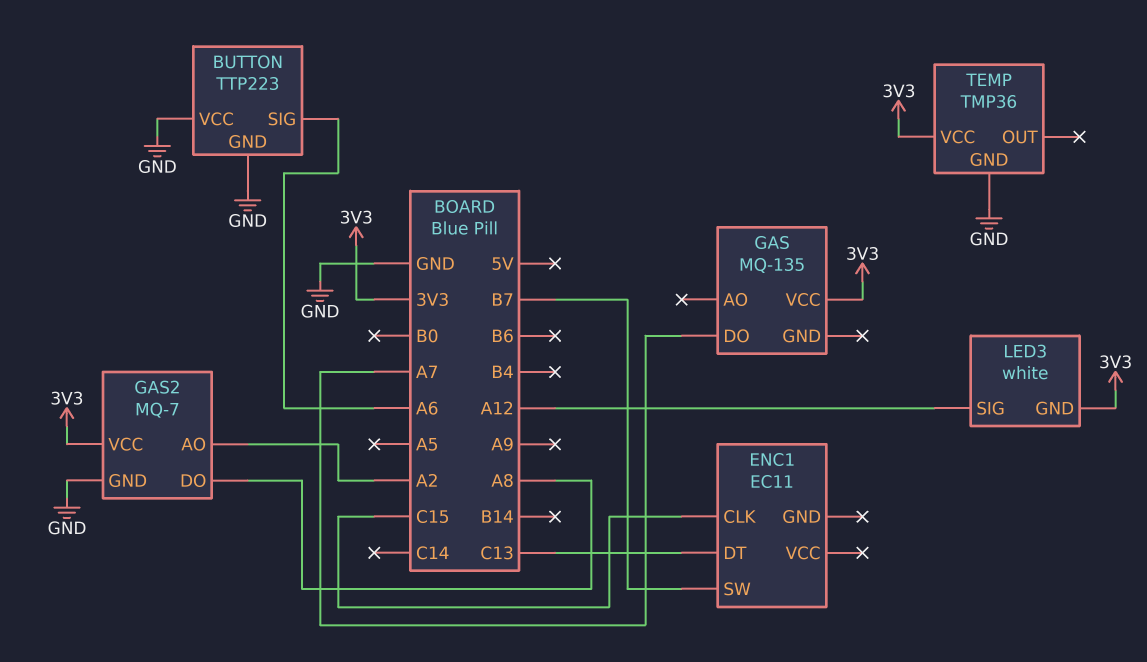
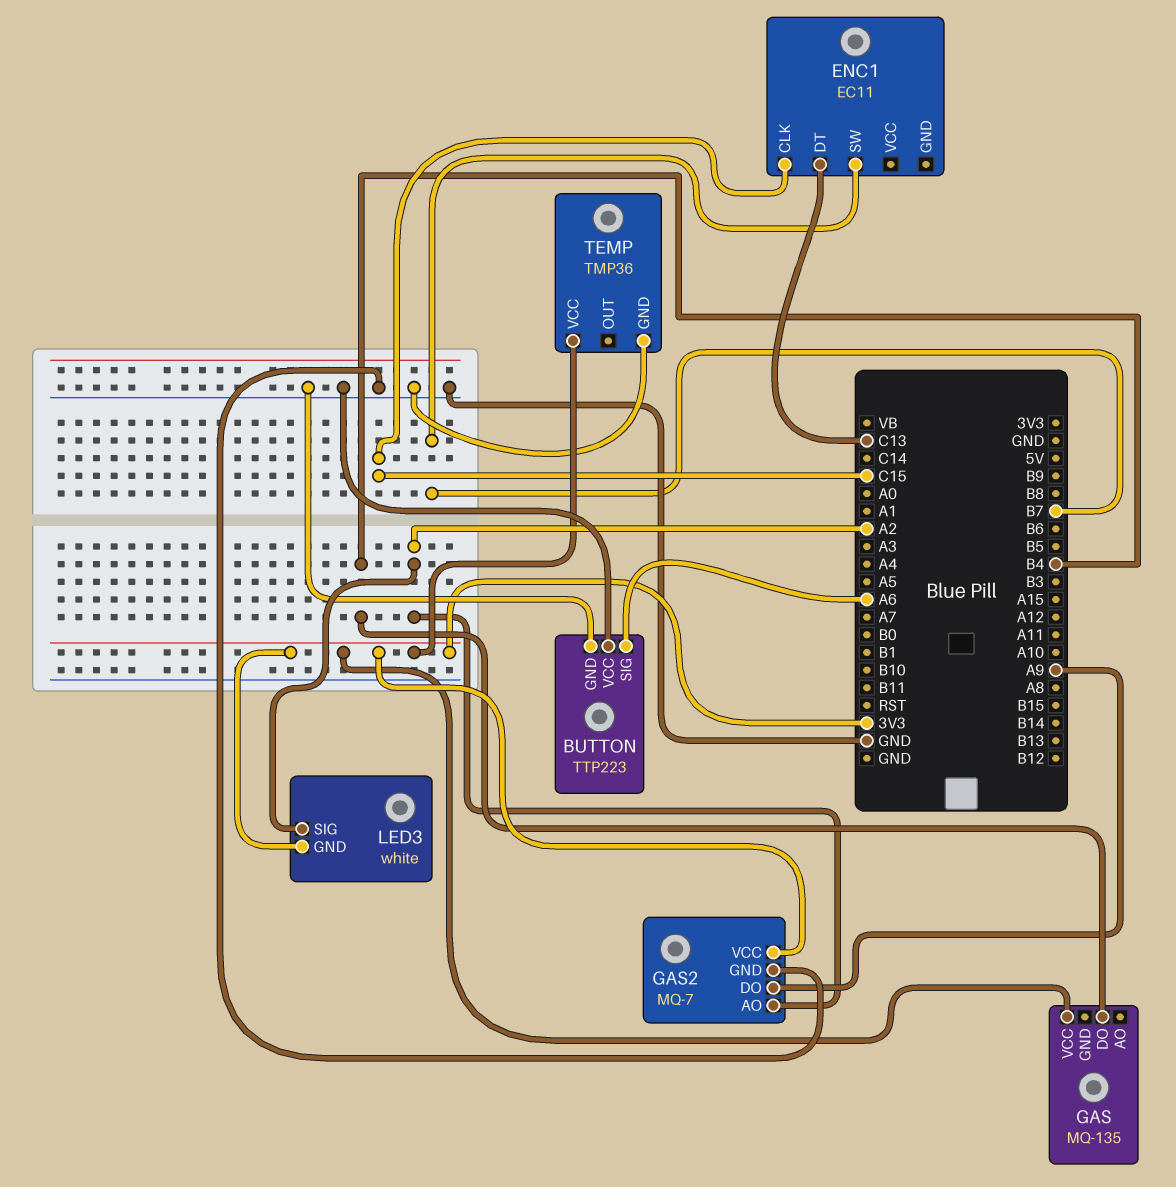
GAS pin DO: A7 -> B4
GAS2 pin DO: A8 -> A9
LED3 pin SIG: A12 -> A2

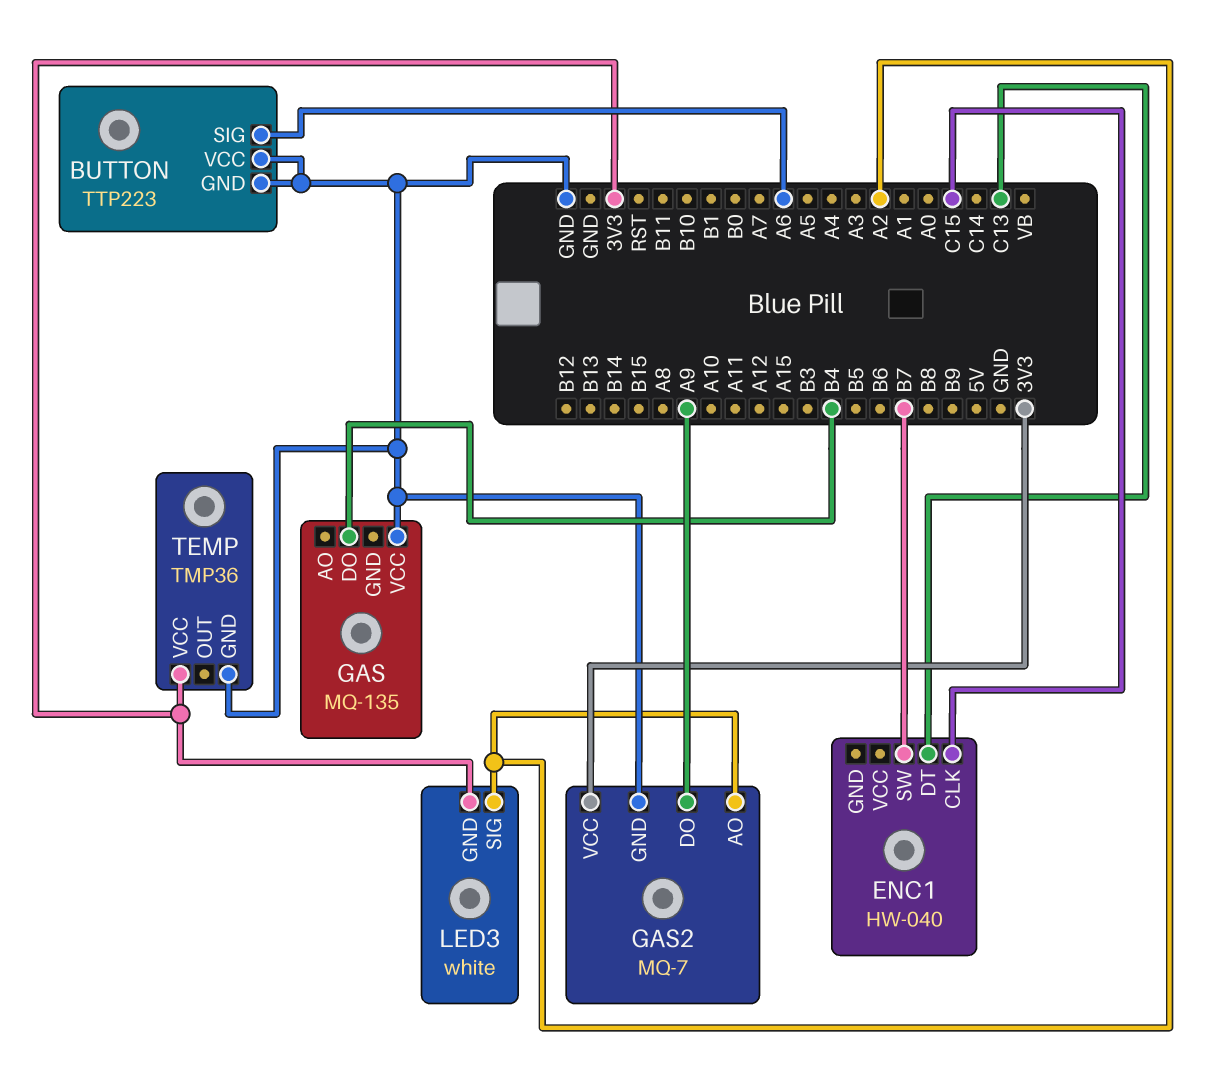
ENC1: EC11 -> HW-040
GAS pin VCC: 3V3 -> GND

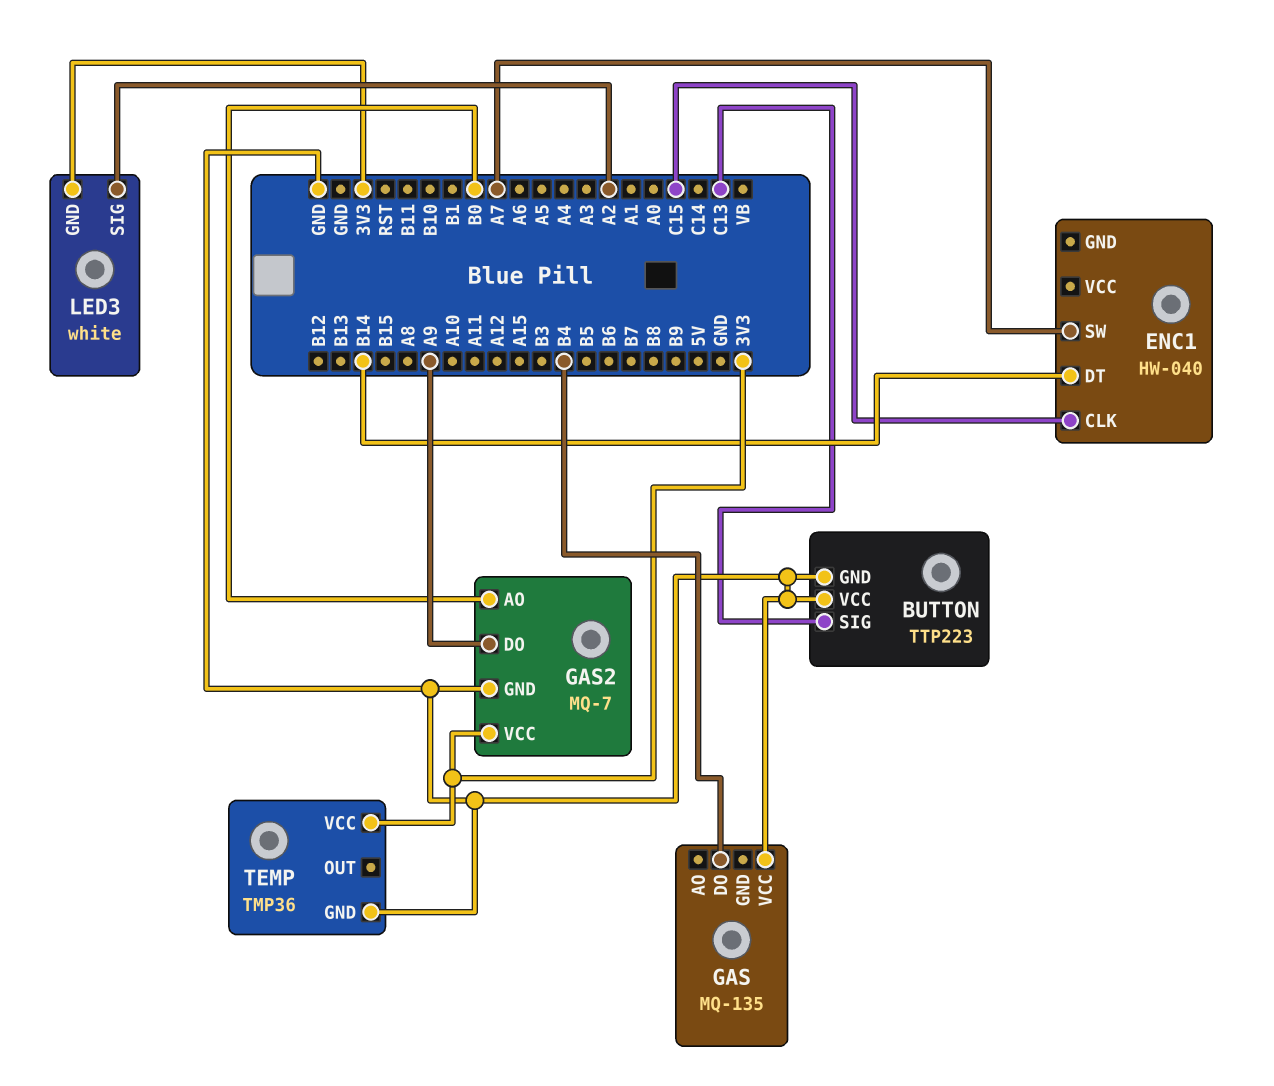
BUTTON pin SIG: A6 -> C13
ENC1 pin DT: C13 -> B14
ENC1 pin SW: B7 -> A7
GAS2 pin AO: A2 -> B0

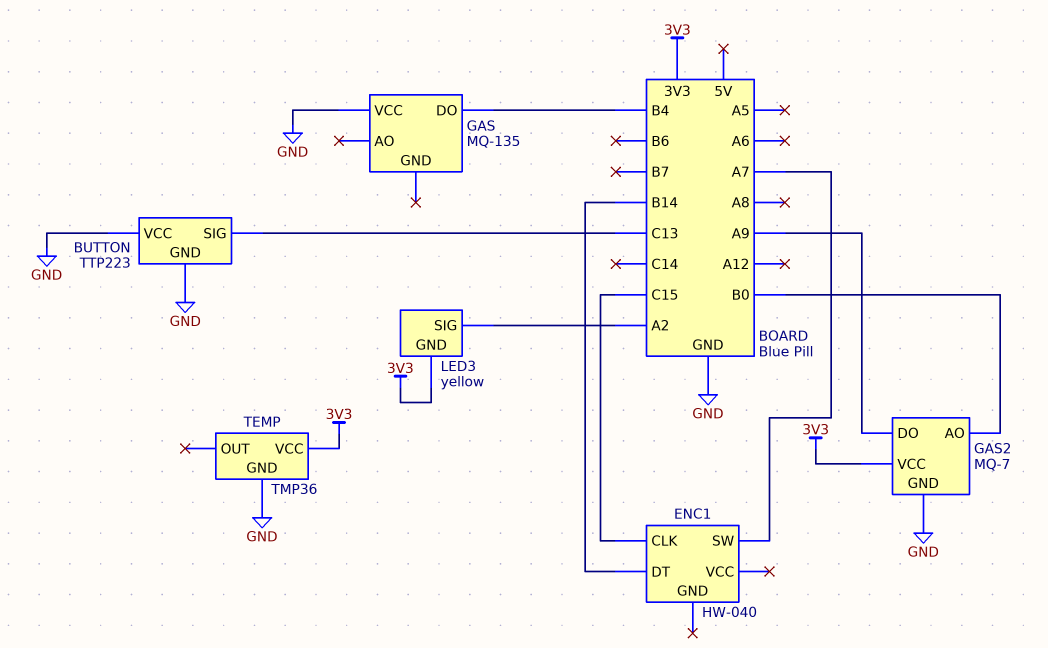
LED3: white -> yellow

